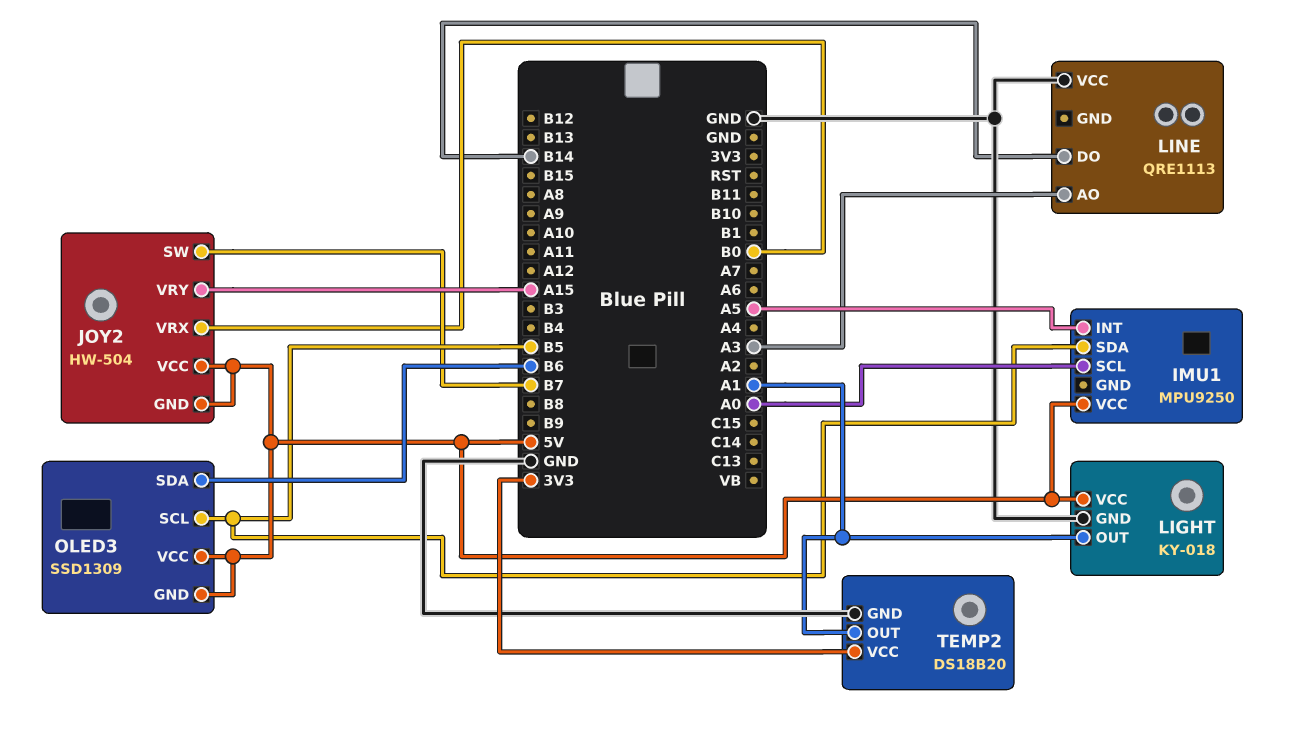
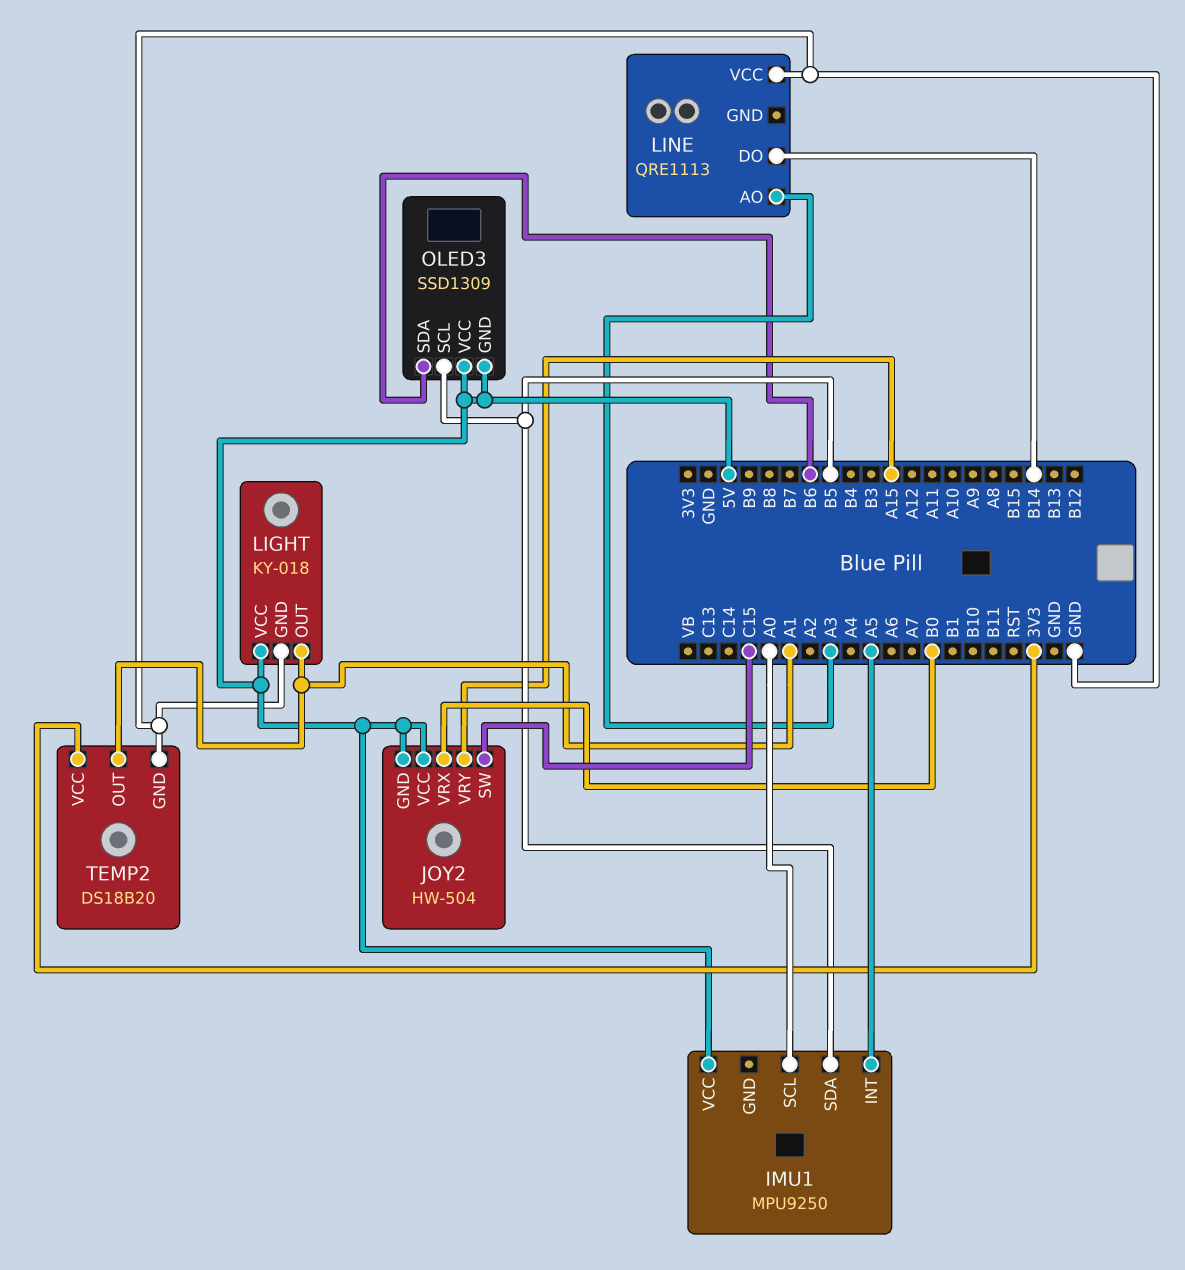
JOY2 pin SW: B7 -> C15

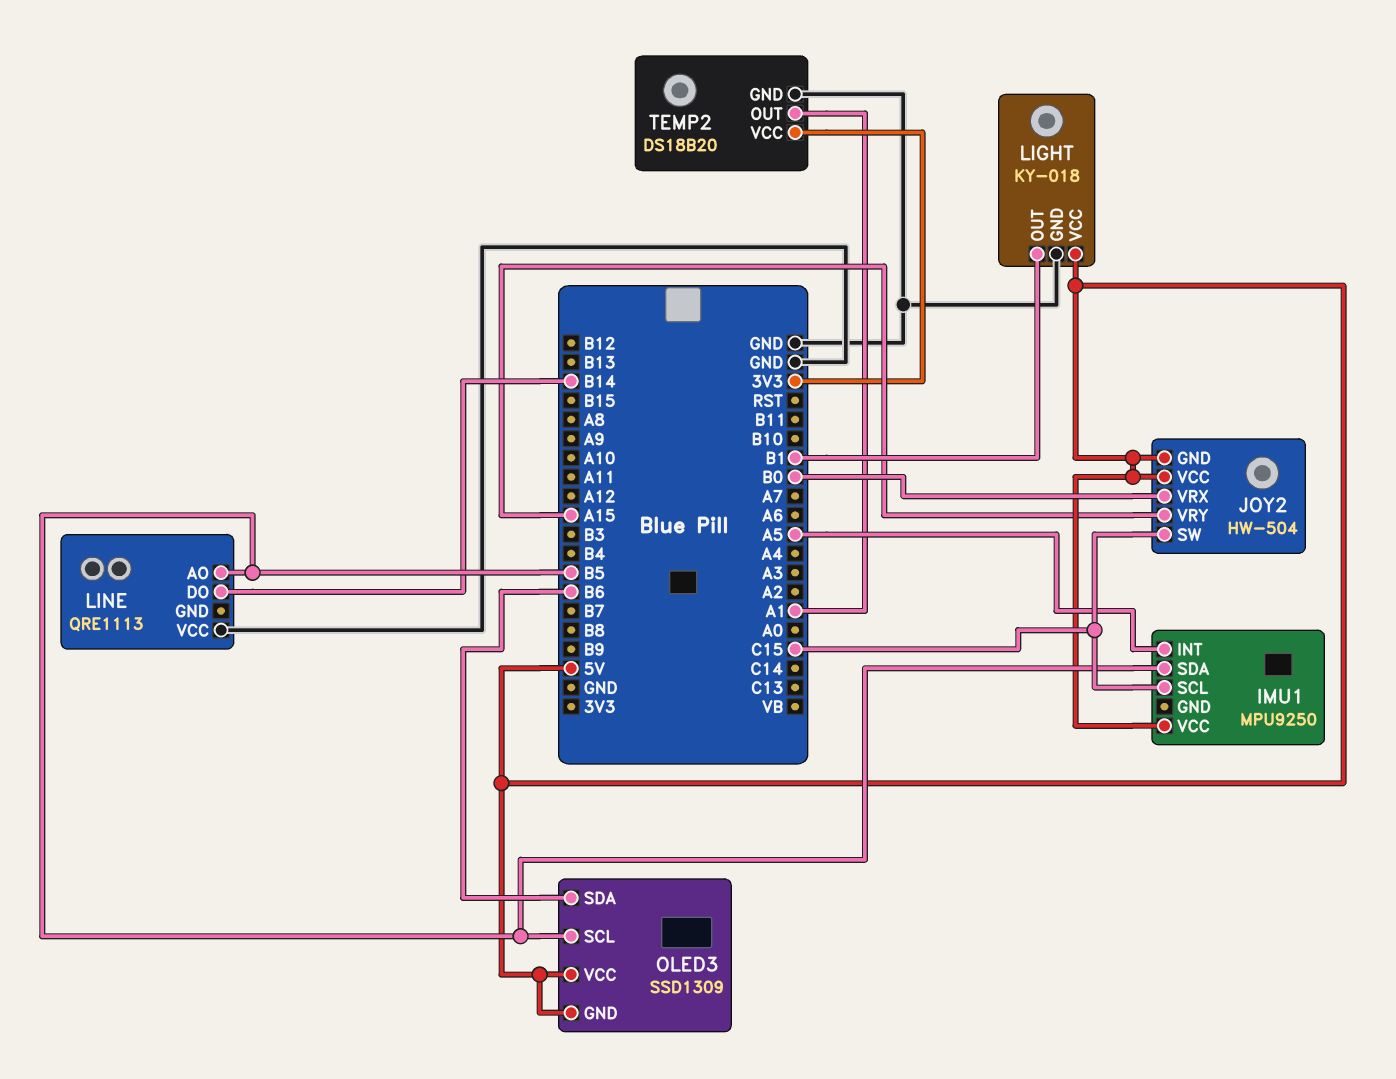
IMU1 pin SCL: A0 -> C15
LIGHT pin OUT: A1 -> B1
LINE pin AO: A3 -> B5

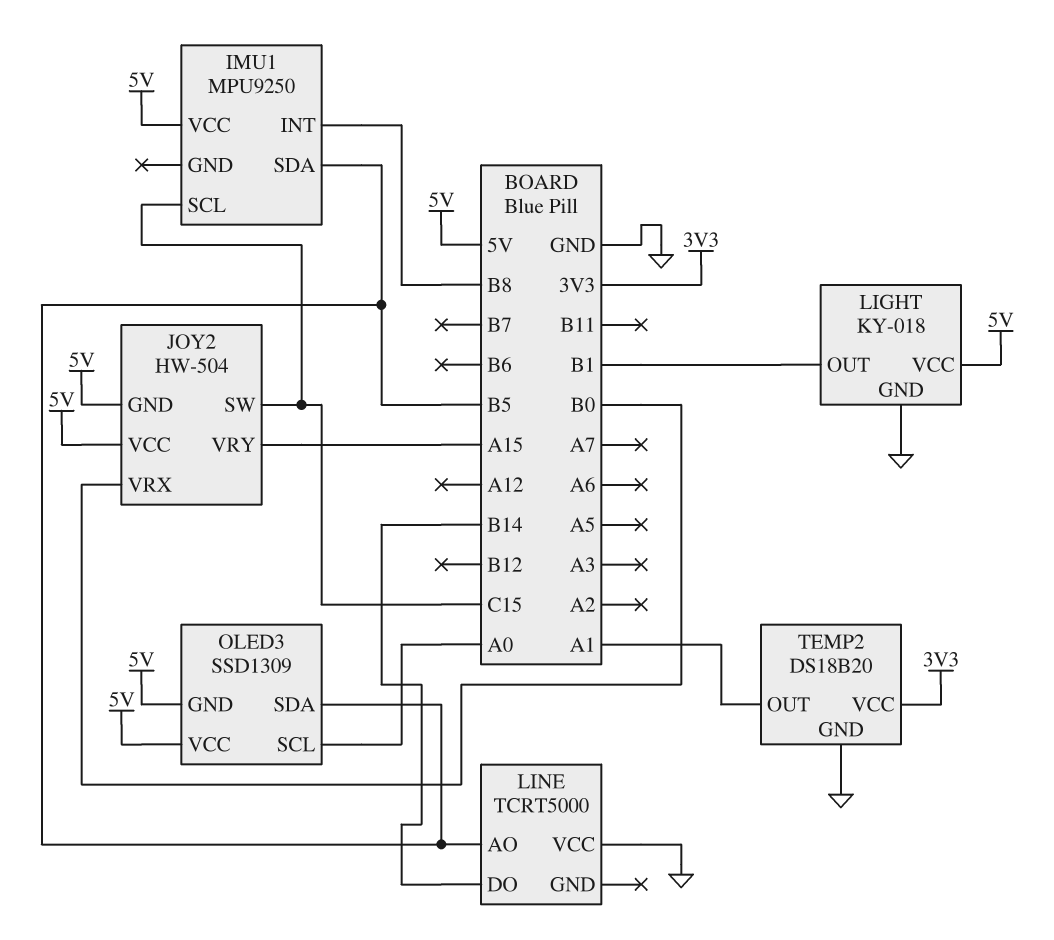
IMU1 pin INT: A5 -> B8
LINE: QRE1113 -> TCRT5000
OLED3 pin SCL: B5 -> A0
OLED3 pin SDA: B6 -> B5

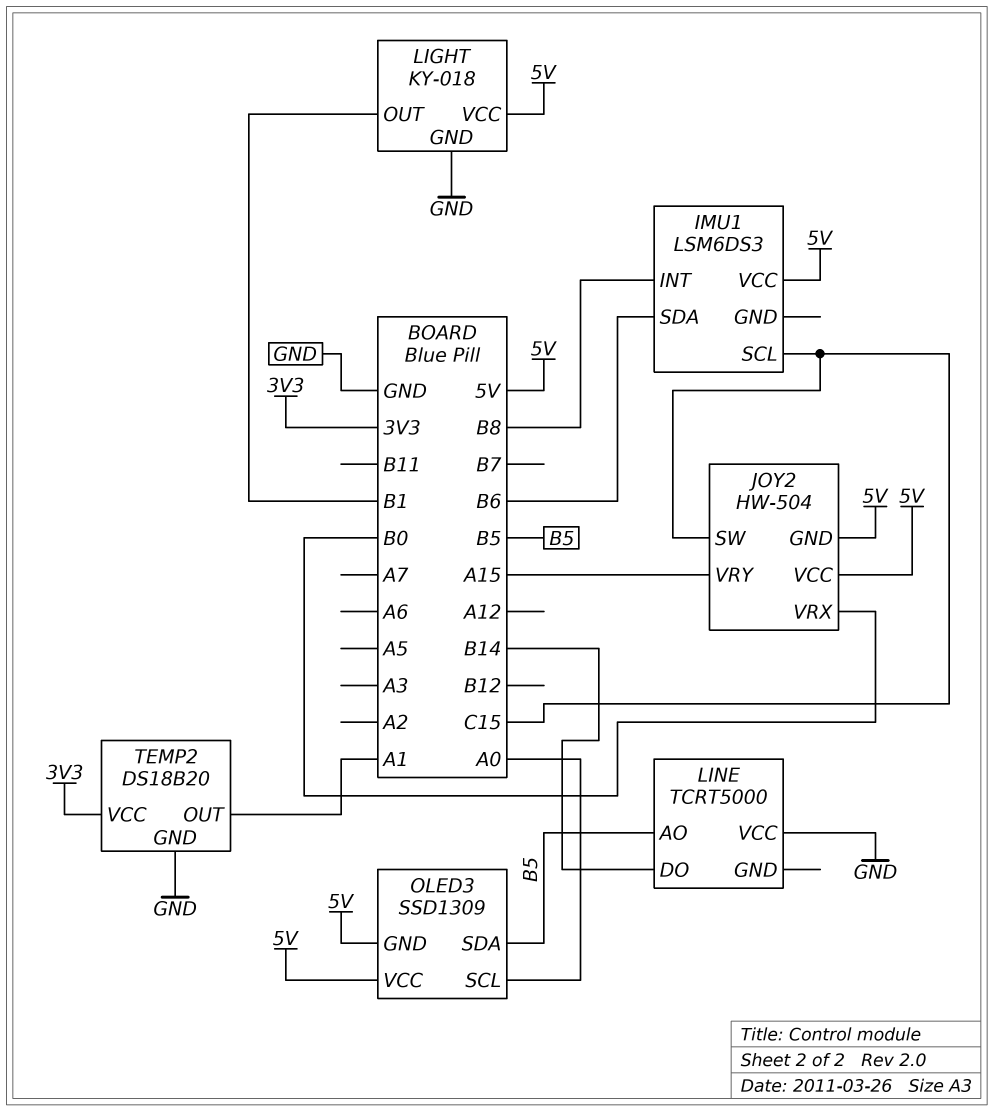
IMU1: MPU9250 -> LSM6DS3
IMU1 pin SDA: B5 -> B6

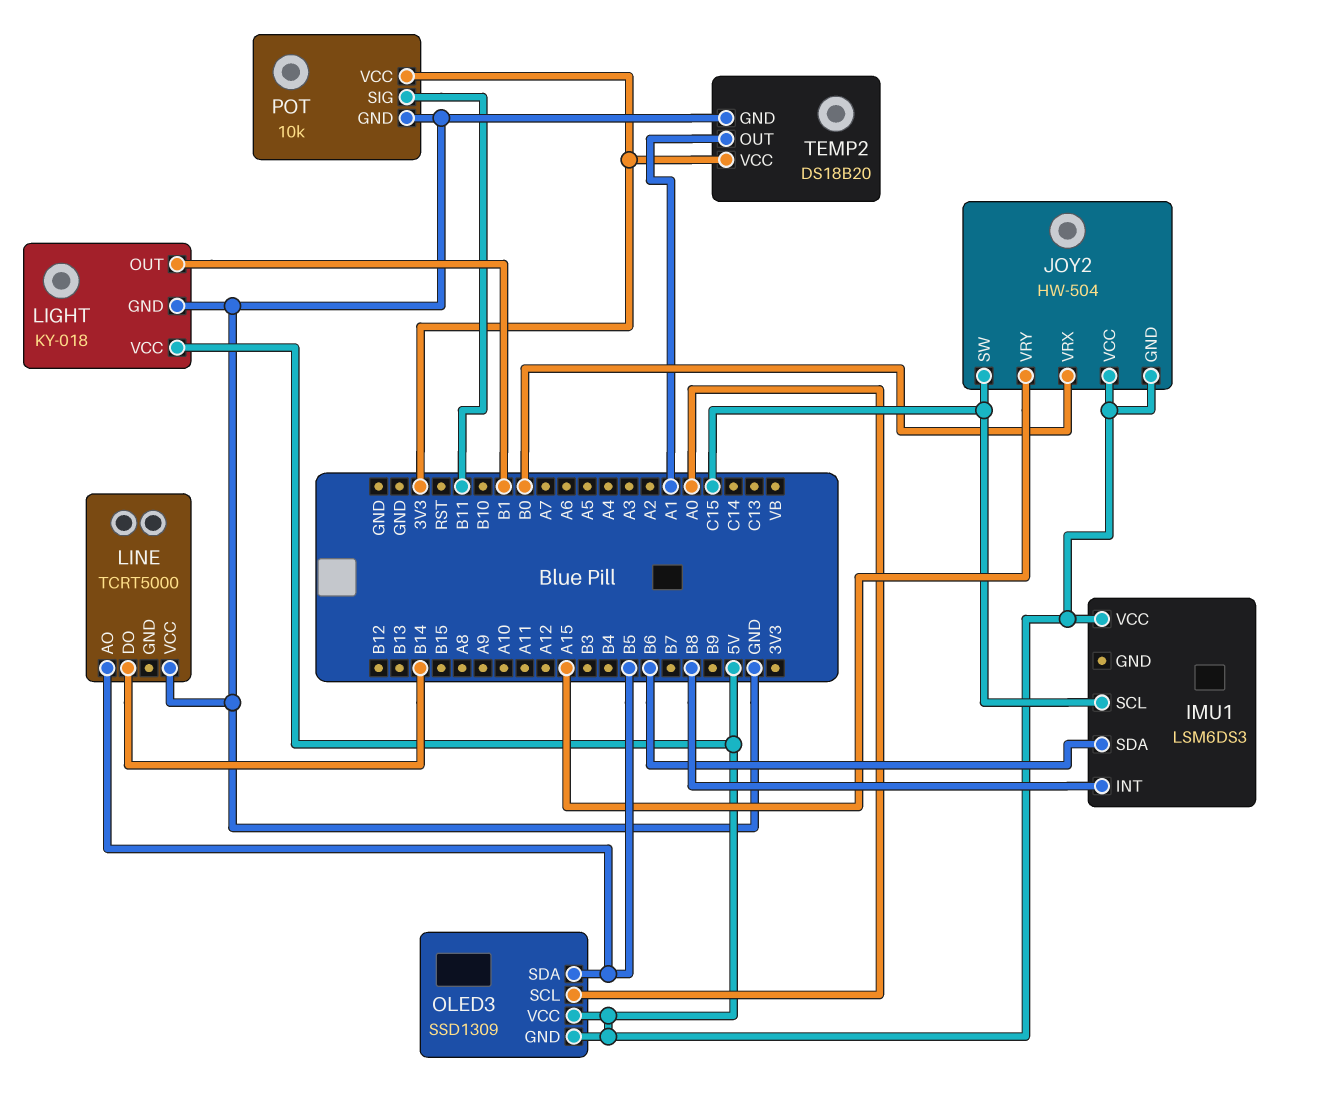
POT: none -> 10k
POT pin GND: none -> GND
POT pin SIG: none -> B11
POT pin VCC: none -> 3V3

